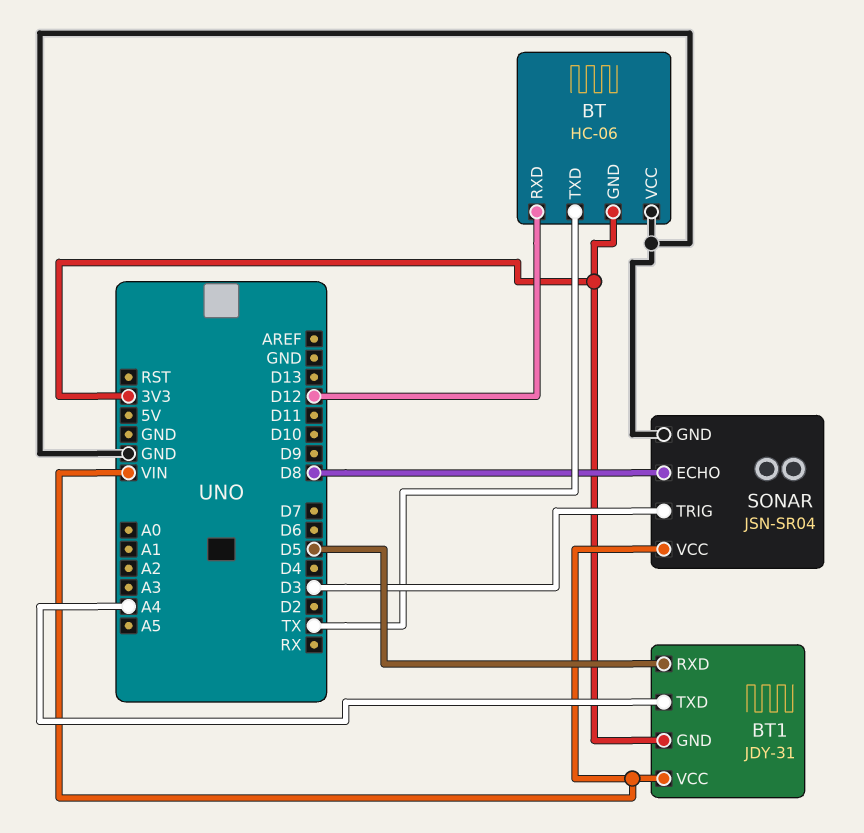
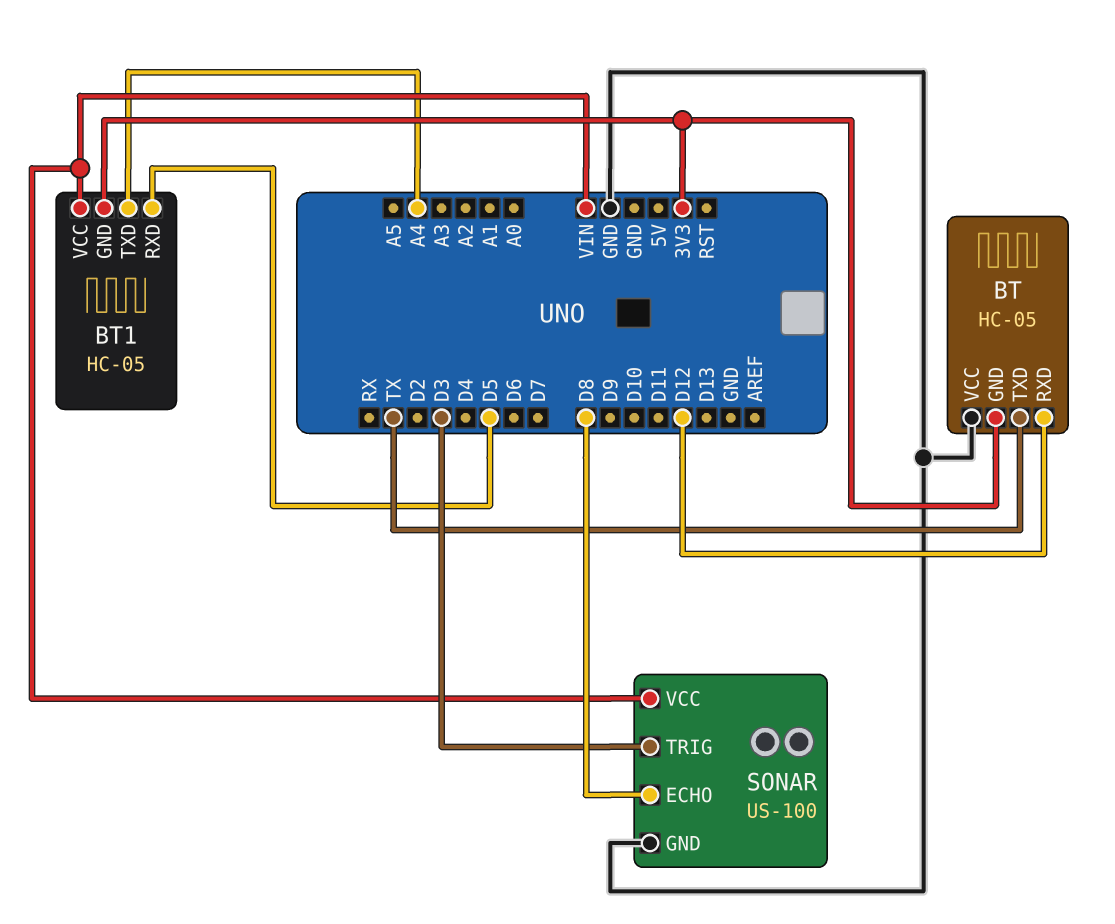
BT: HC-06 -> HC-05
BT1: JDY-31 -> HC-05
SONAR: JSN-SR04 -> US-100

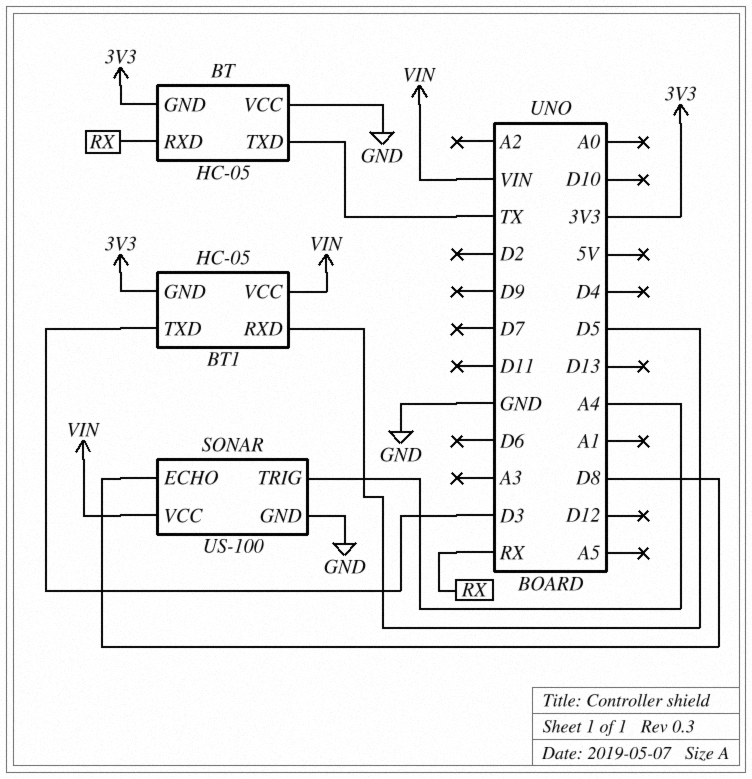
BT pin RXD: D12 -> RX
BT1 pin TXD: A4 -> D3
SONAR pin TRIG: D3 -> A4

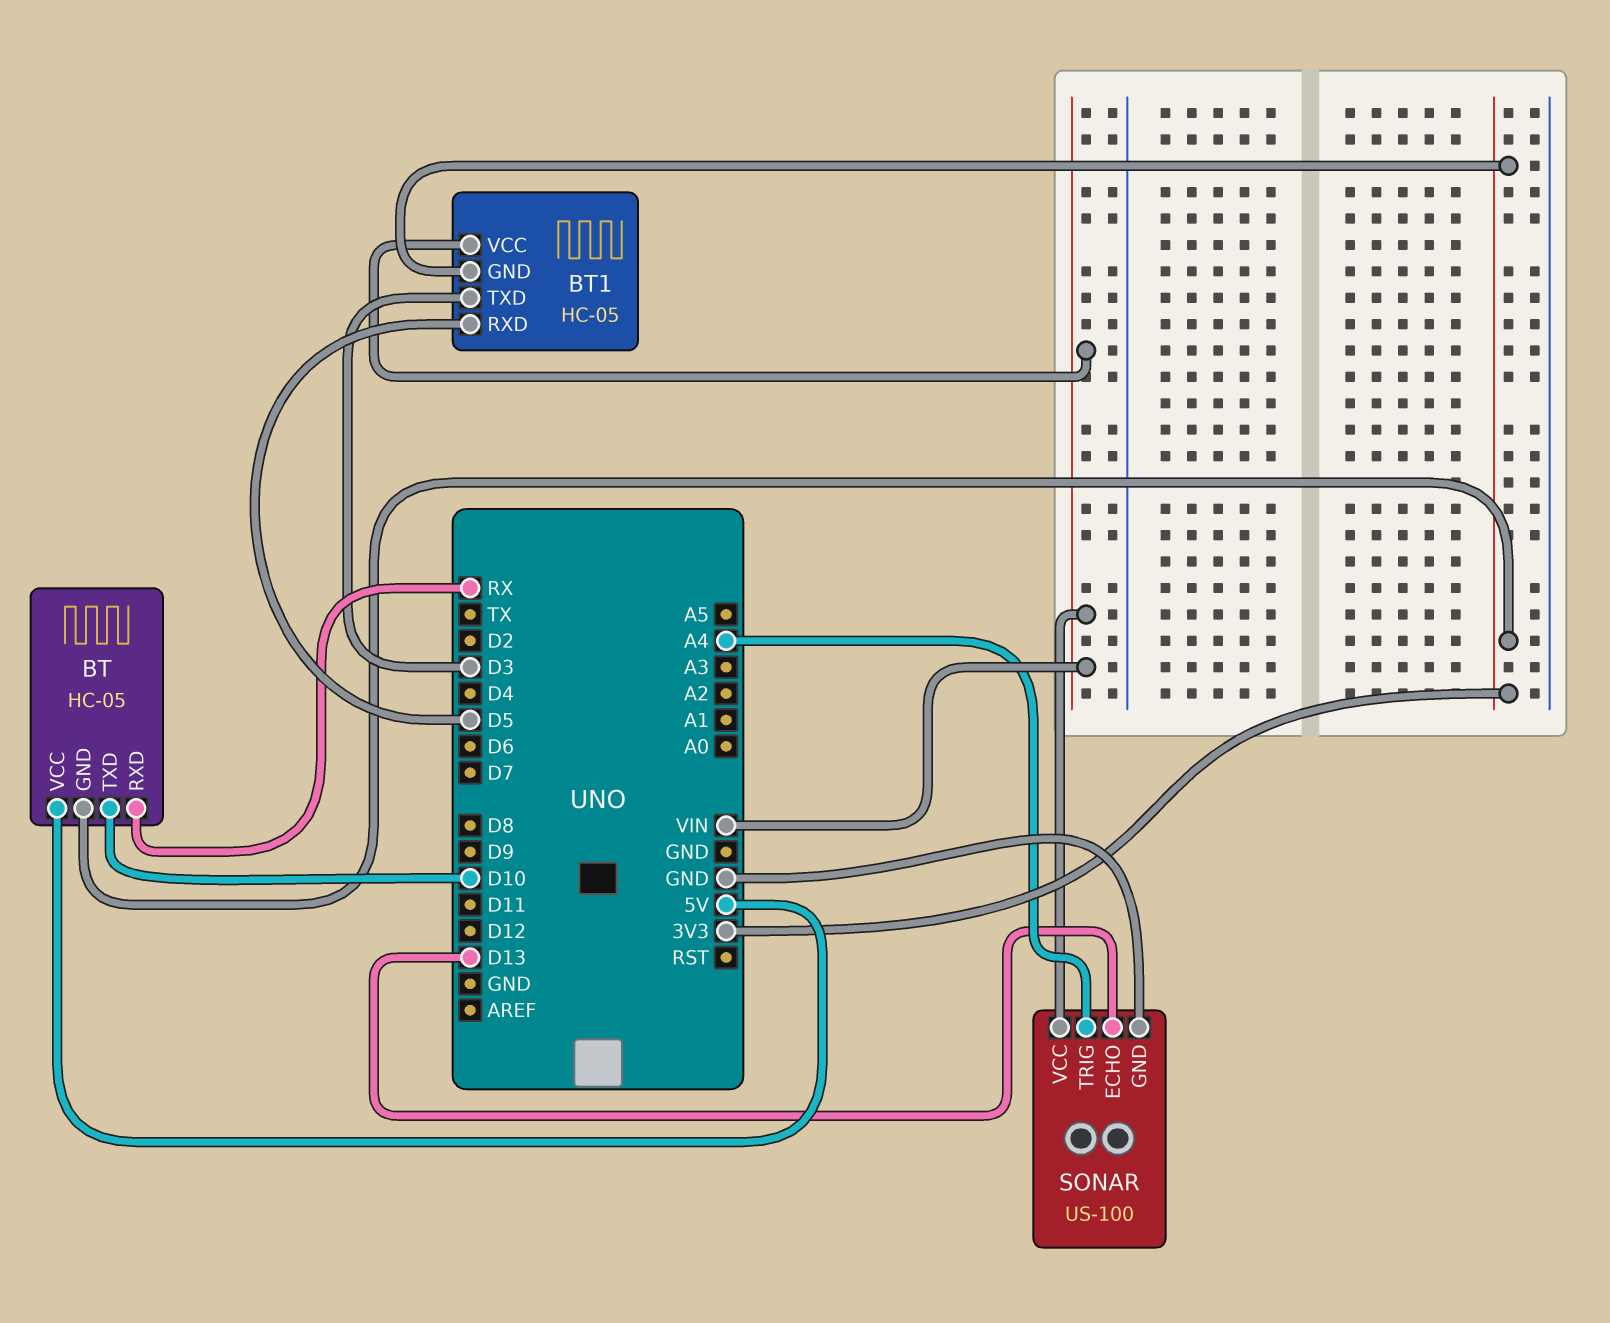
BT pin TXD: TX -> D10
BT pin VCC: GND -> 5V
SONAR pin ECHO: D8 -> D13

